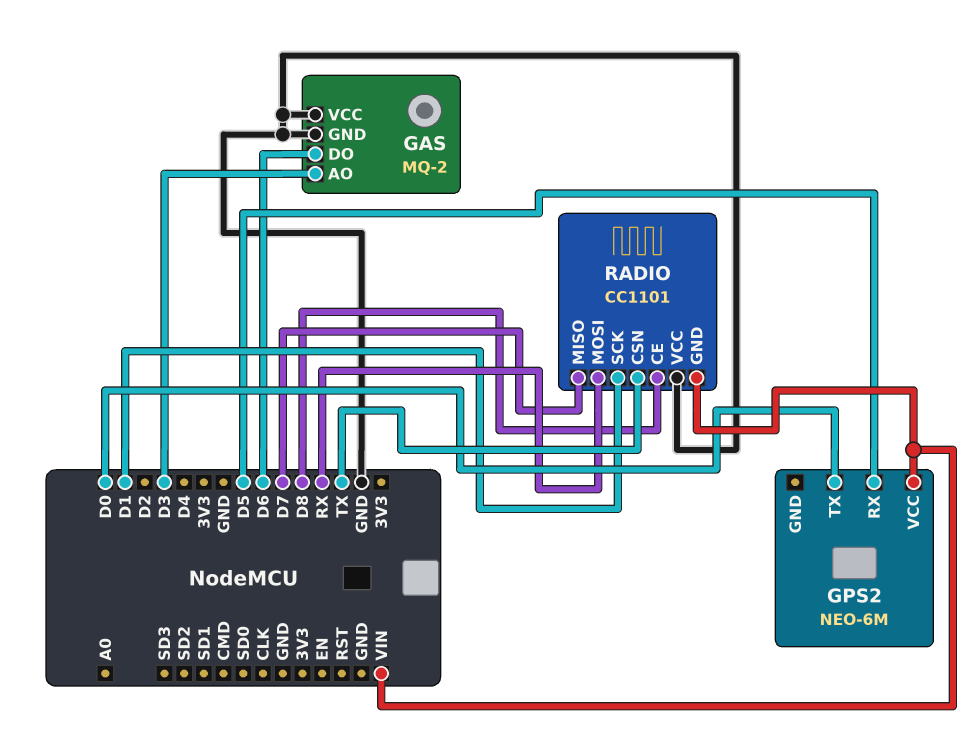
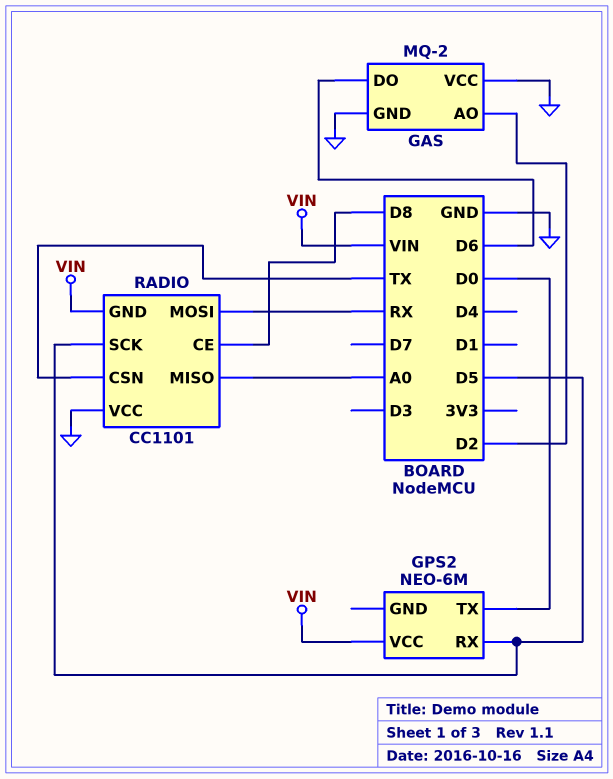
GAS pin AO: D3 -> D2
RADIO pin MISO: D7 -> A0
RADIO pin SCK: D1 -> D5

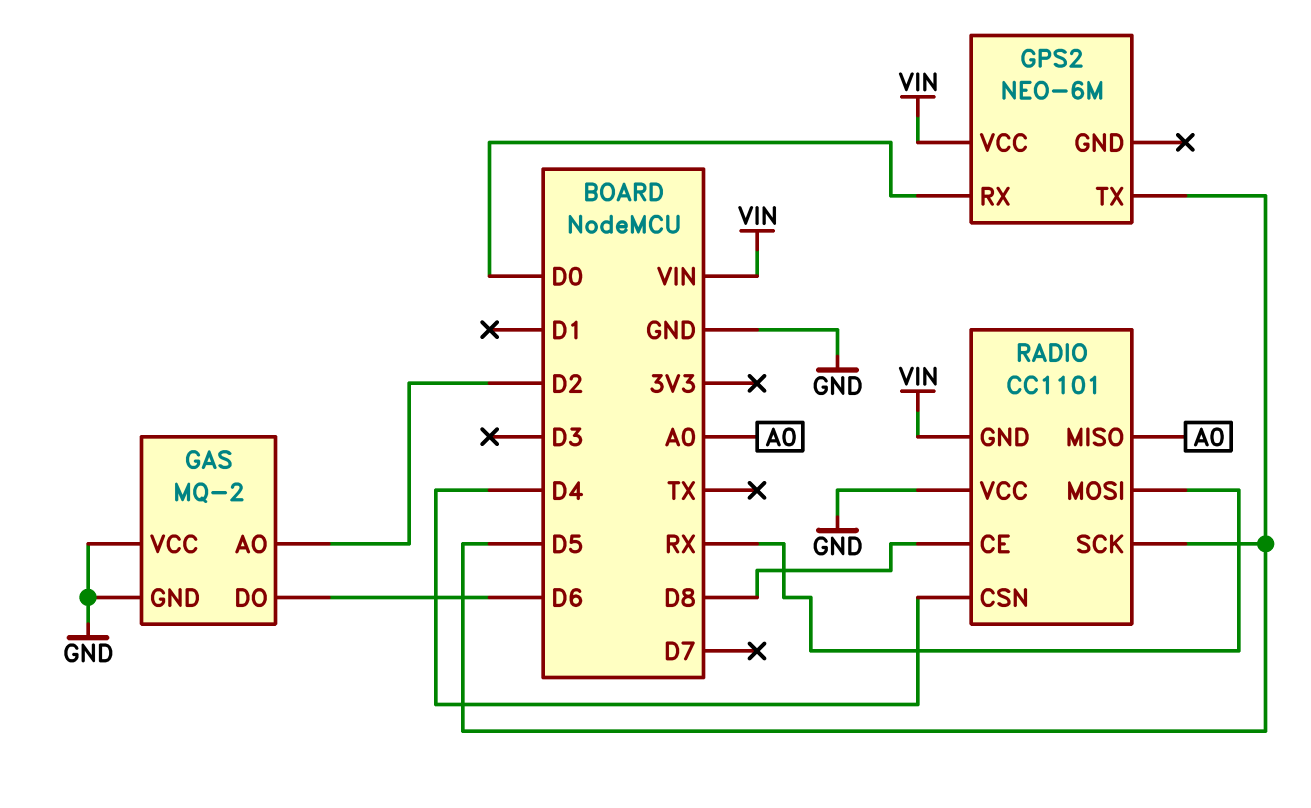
GPS2 pin RX: D5 -> D0
GPS2 pin TX: D0 -> D5
RADIO pin CSN: TX -> D4

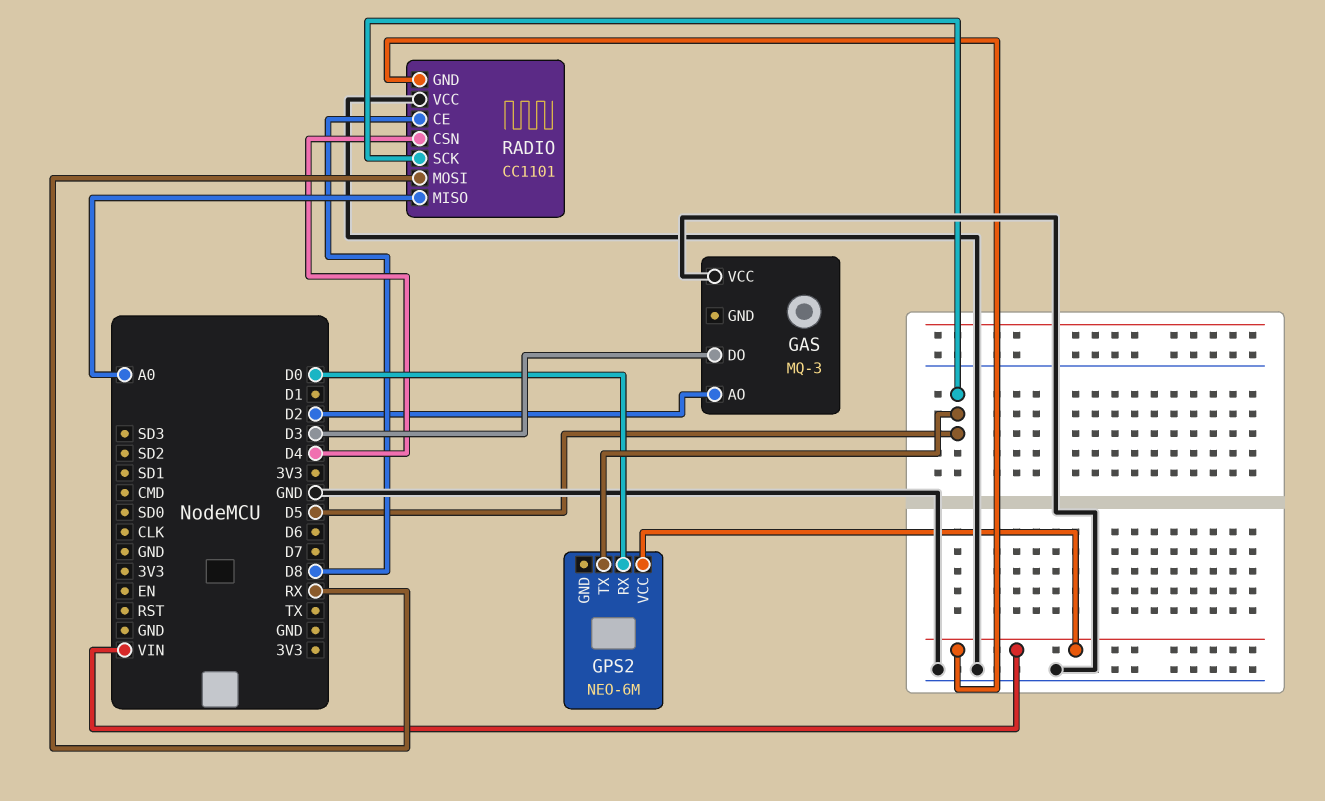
GAS: MQ-2 -> MQ-3
GAS pin DO: D6 -> D3
GAS pin GND: GND -> none

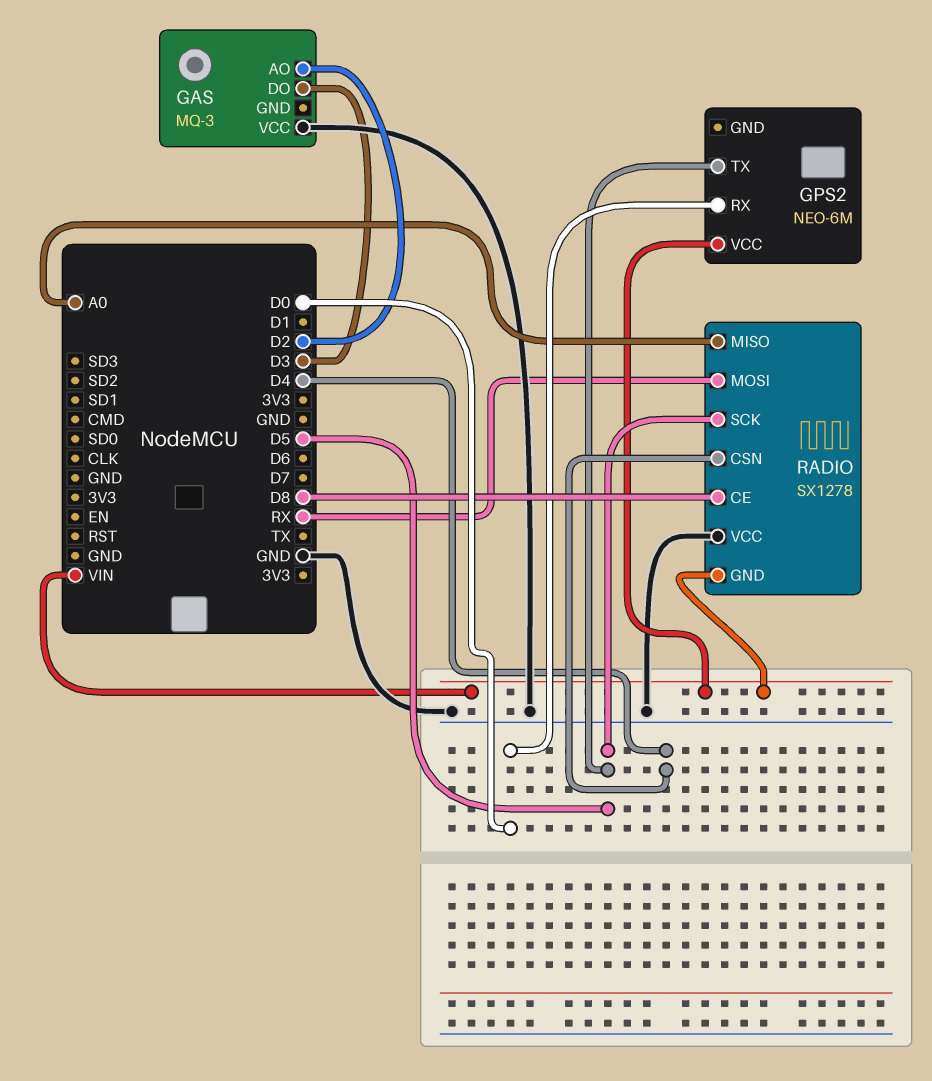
RADIO: CC1101 -> SX1278

